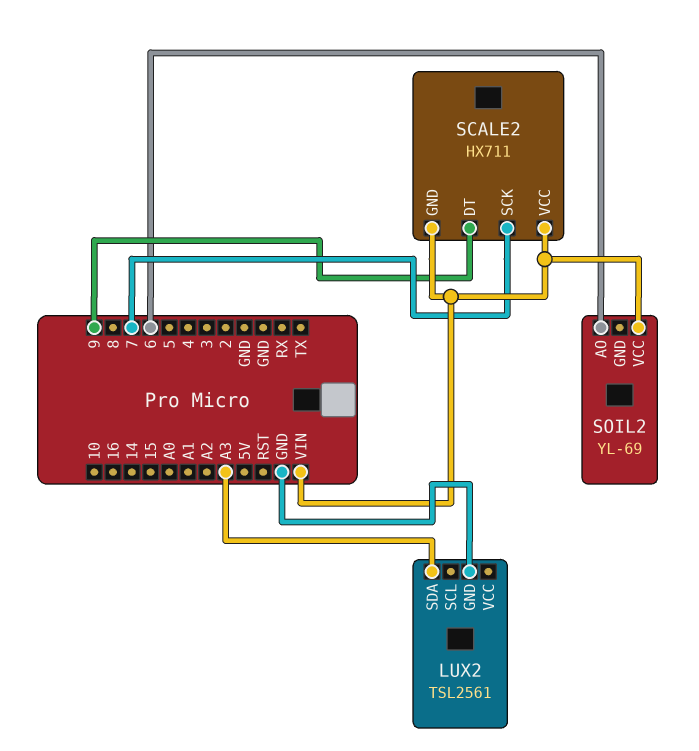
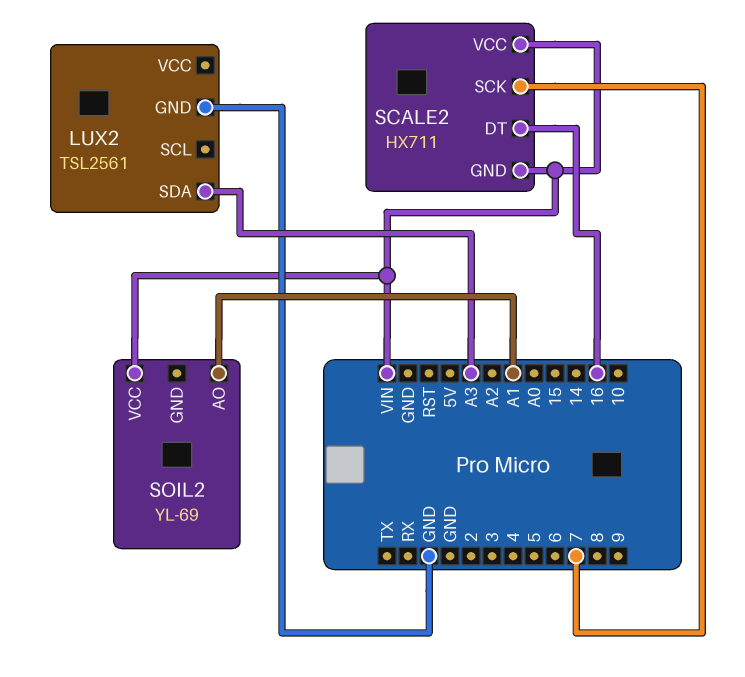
SCALE2 pin DT: 9 -> 16
SOIL2 pin AO: 6 -> A1

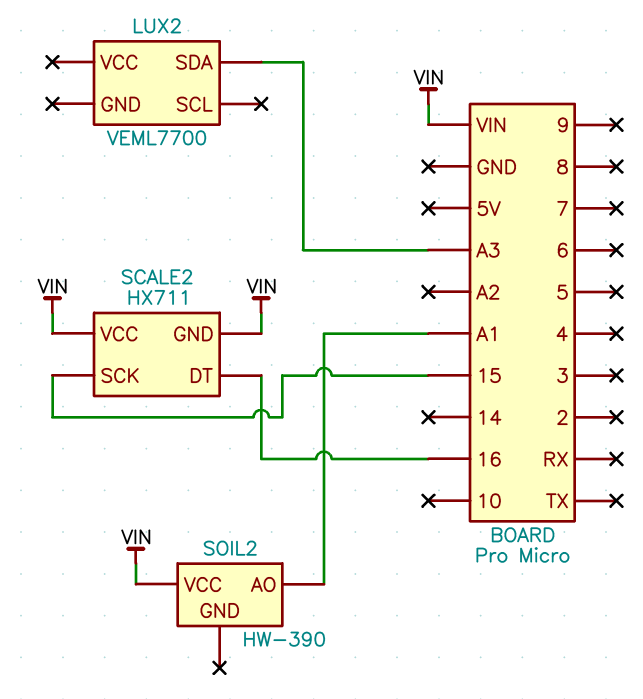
LUX2: TSL2561 -> VEML7700
LUX2 pin GND: GND -> none
SCALE2 pin SCK: 7 -> 15
SOIL2: YL-69 -> HW-390

